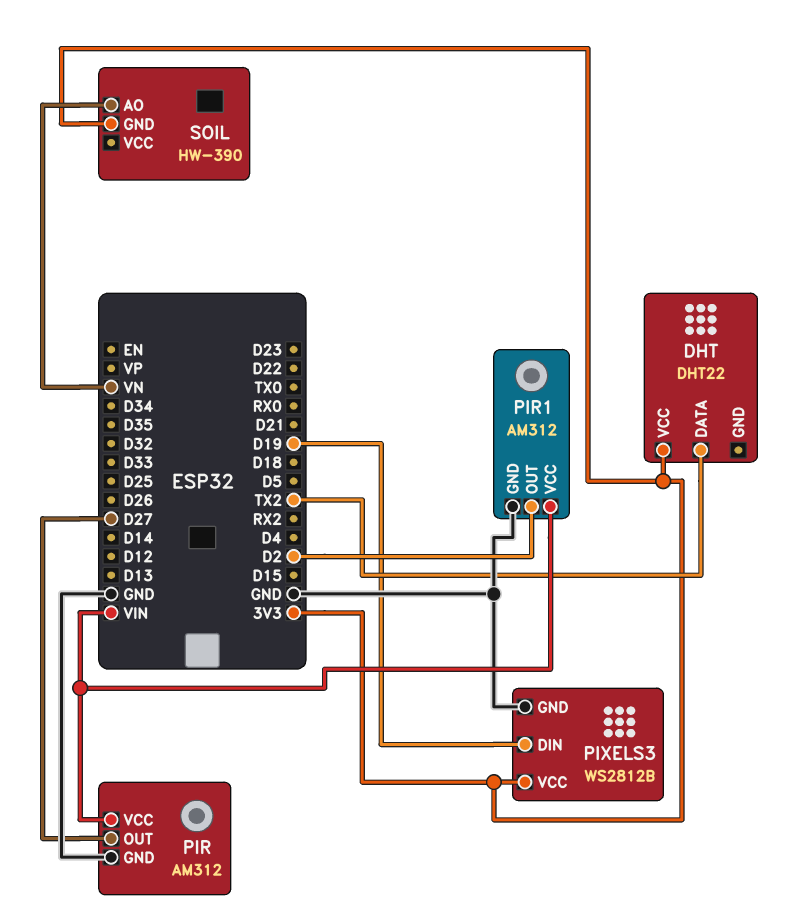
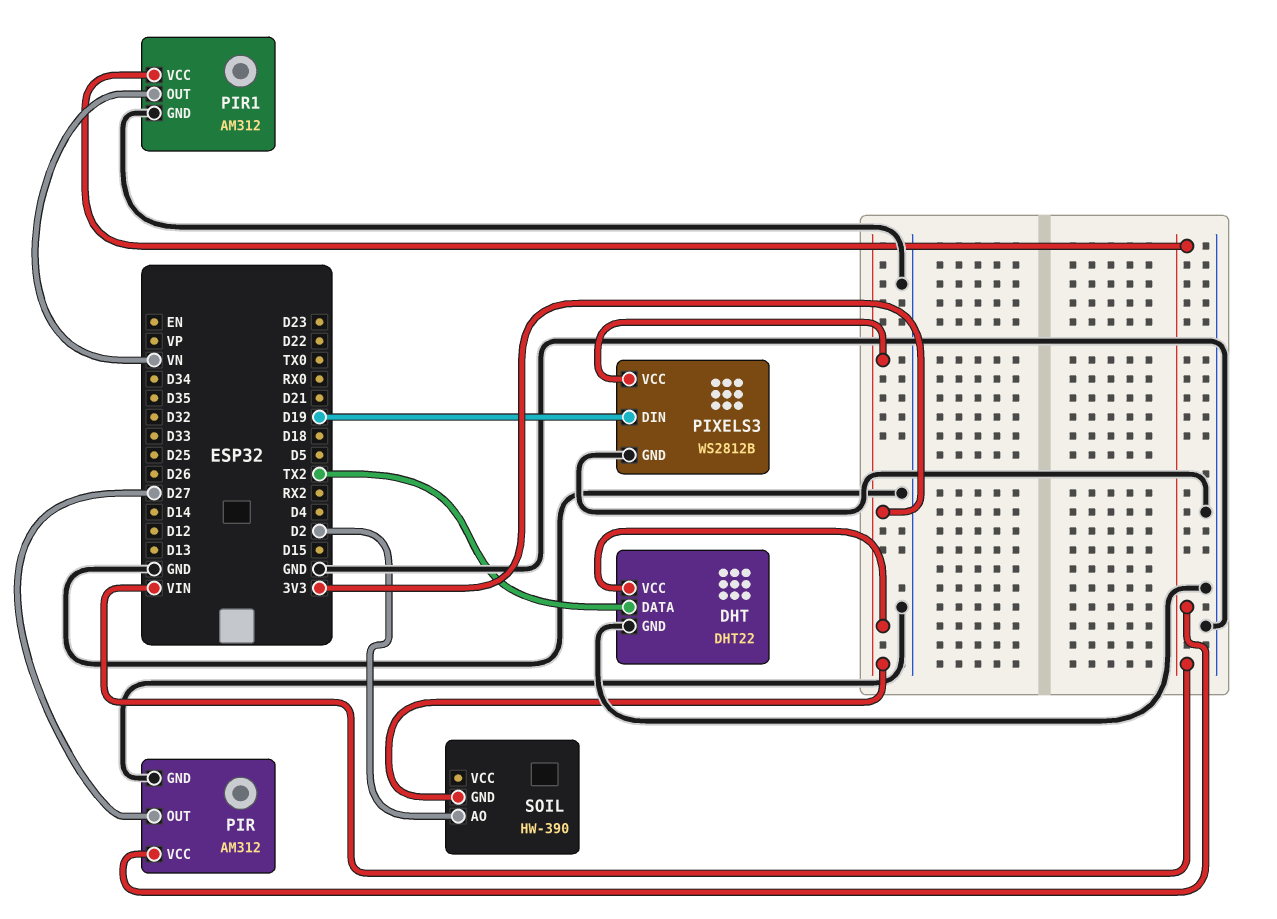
DHT pin GND: none -> GND
PIR1 pin OUT: D2 -> VN
SOIL pin AO: VN -> D2

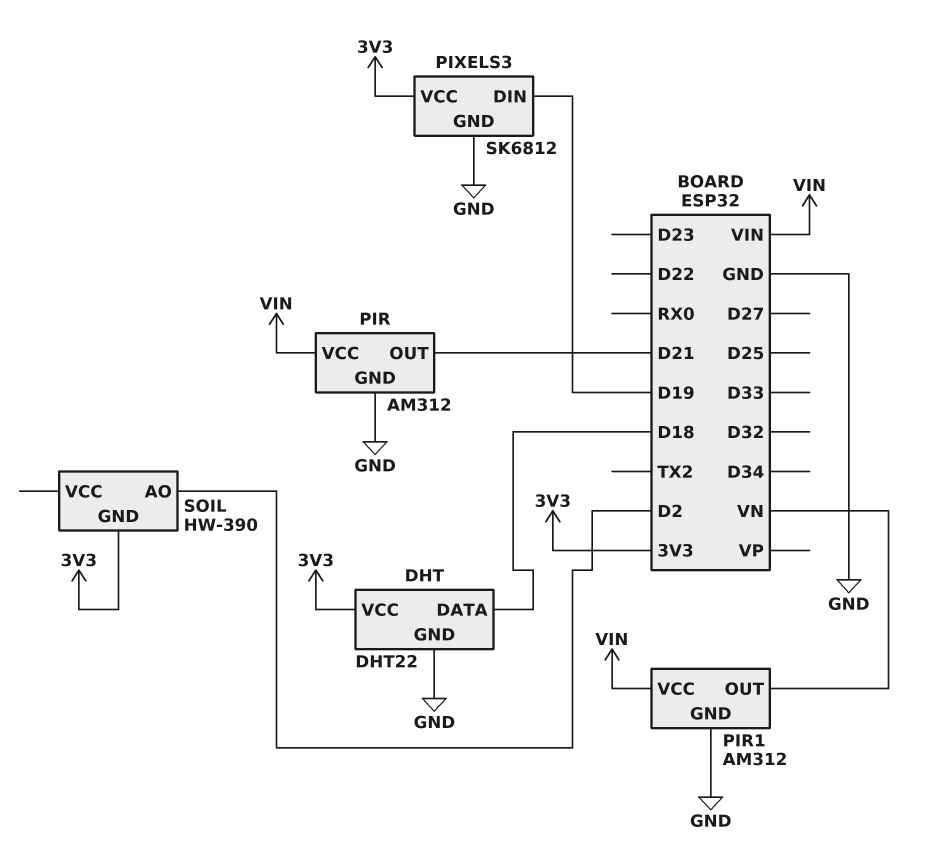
DHT pin DATA: TX2 -> D18
PIR pin OUT: D27 -> D21
PIXELS3: WS2812B -> SK6812

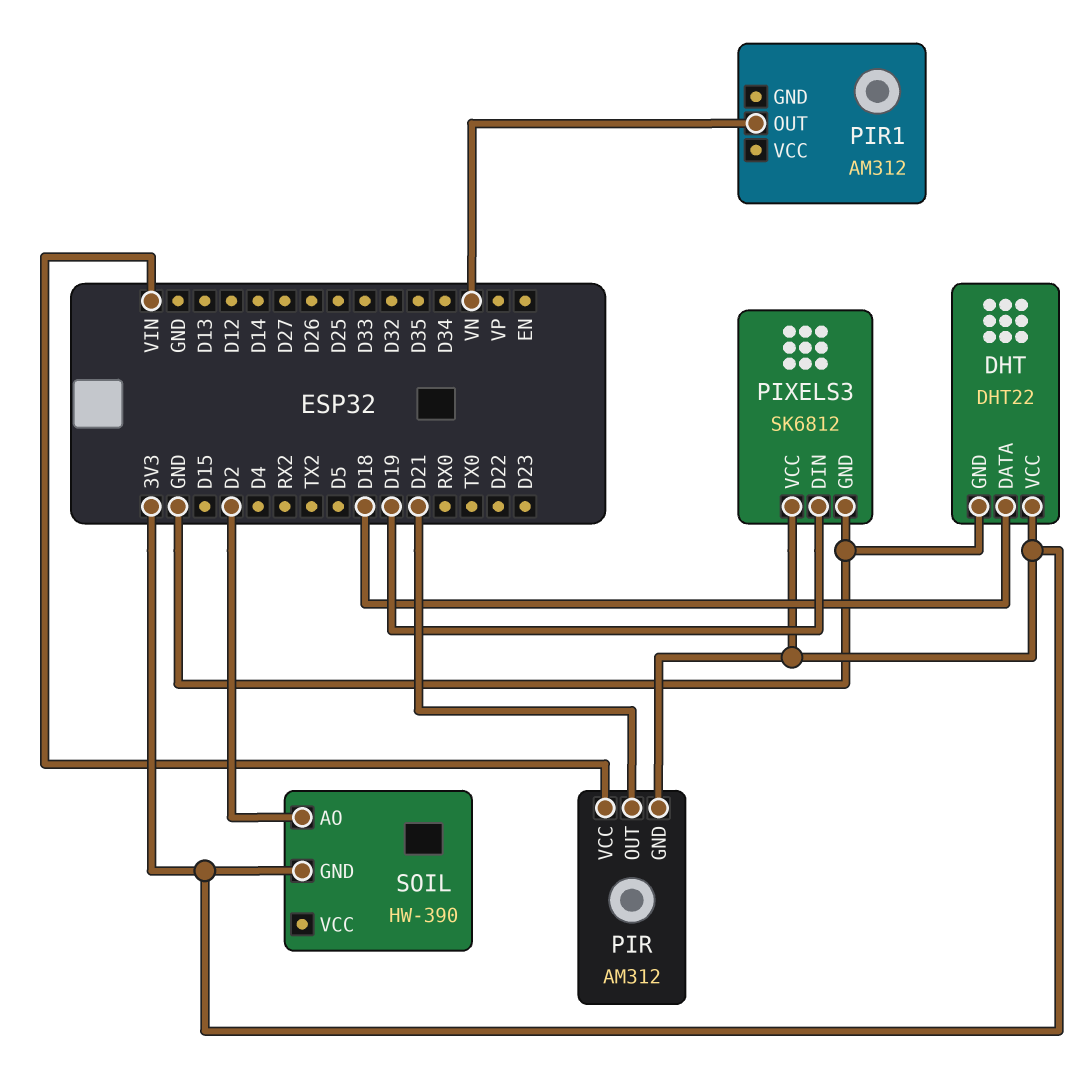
PIR pin GND: GND -> 3V3
PIR1 pin GND: GND -> none
PIR1 pin VCC: VIN -> none

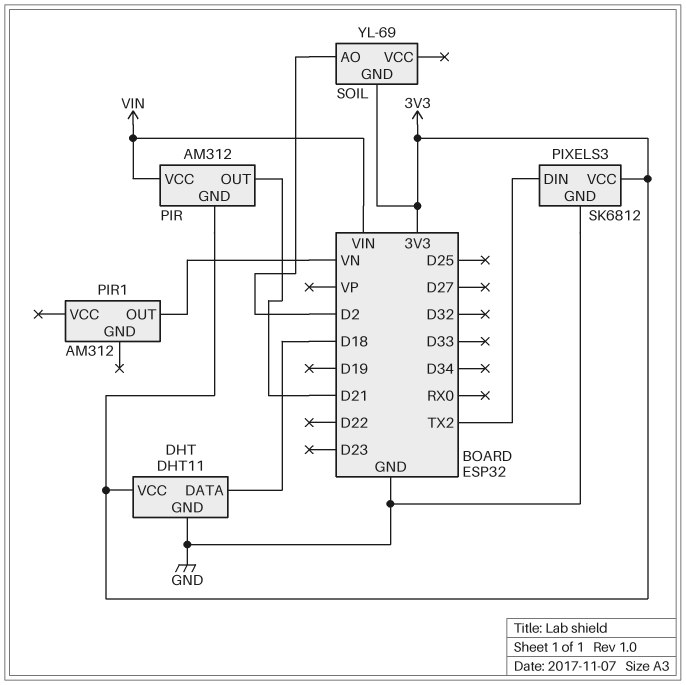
DHT: DHT22 -> DHT11
PIXELS3 pin DIN: D19 -> TX2
SOIL: HW-390 -> YL-69

